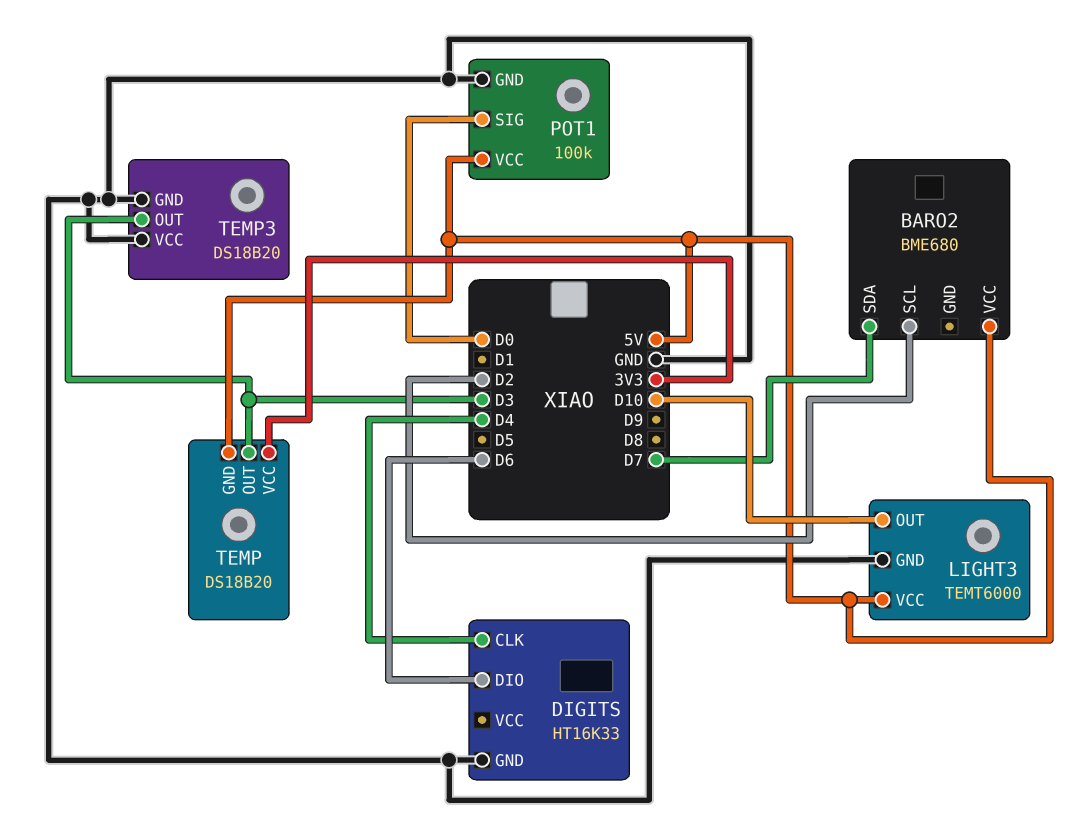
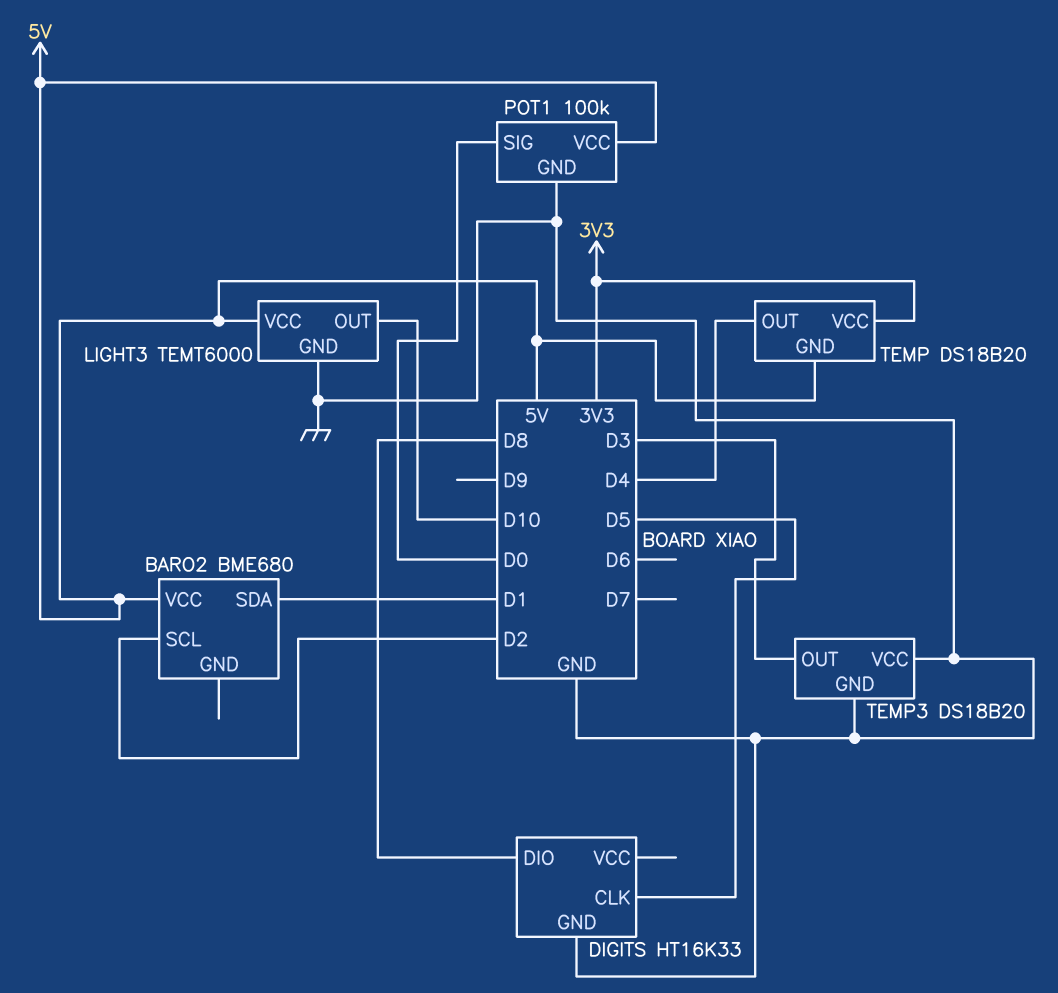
BARO2 pin SDA: D7 -> D1
DIGITS pin CLK: D4 -> D5
DIGITS pin DIO: D6 -> D8
TEMP pin OUT: D3 -> D4

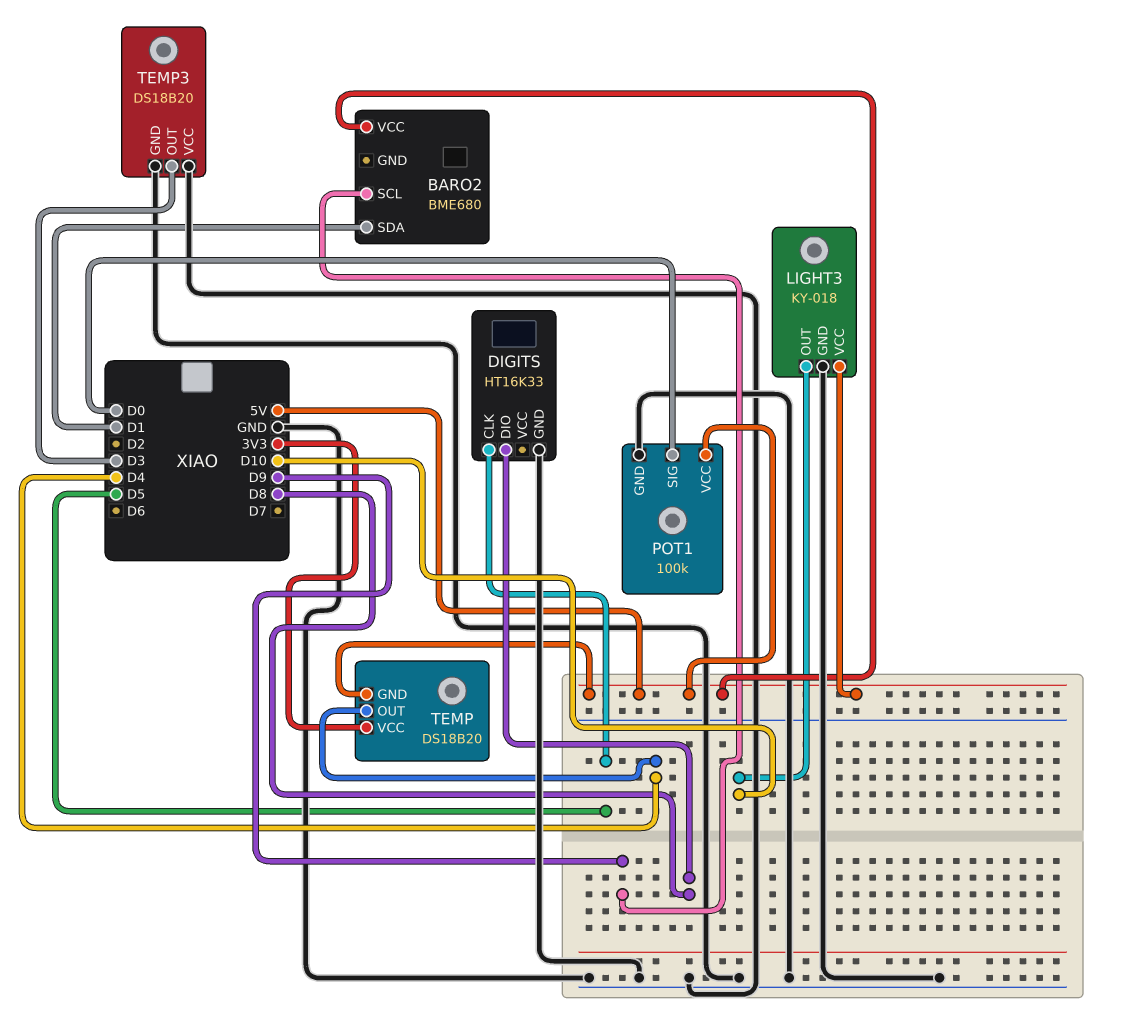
BARO2 pin SCL: D2 -> D9
LIGHT3: TEMT6000 -> KY-018

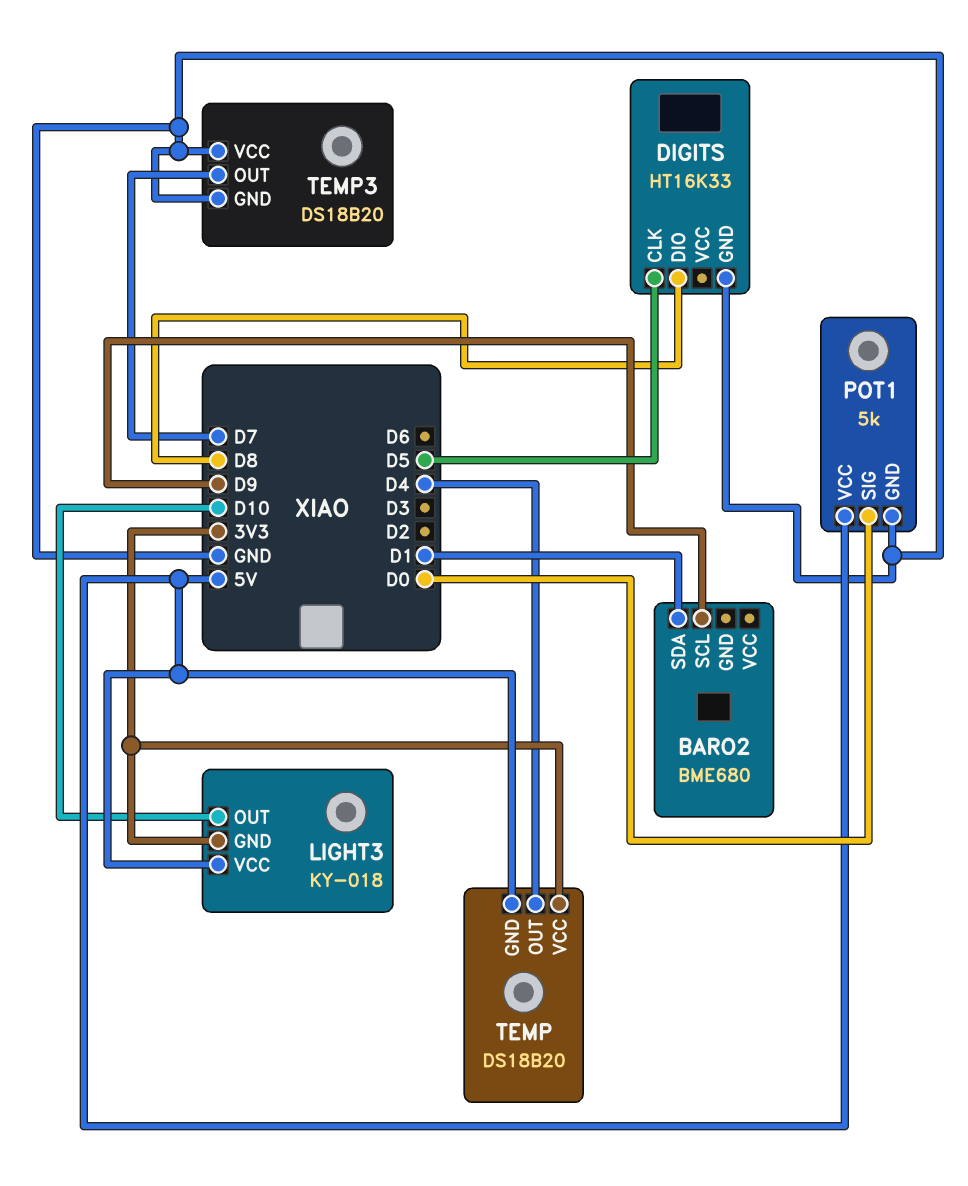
BARO2 pin VCC: 5V -> none
LIGHT3 pin GND: GND -> 3V3
POT1: 100k -> 5k
TEMP3 pin OUT: D3 -> D7

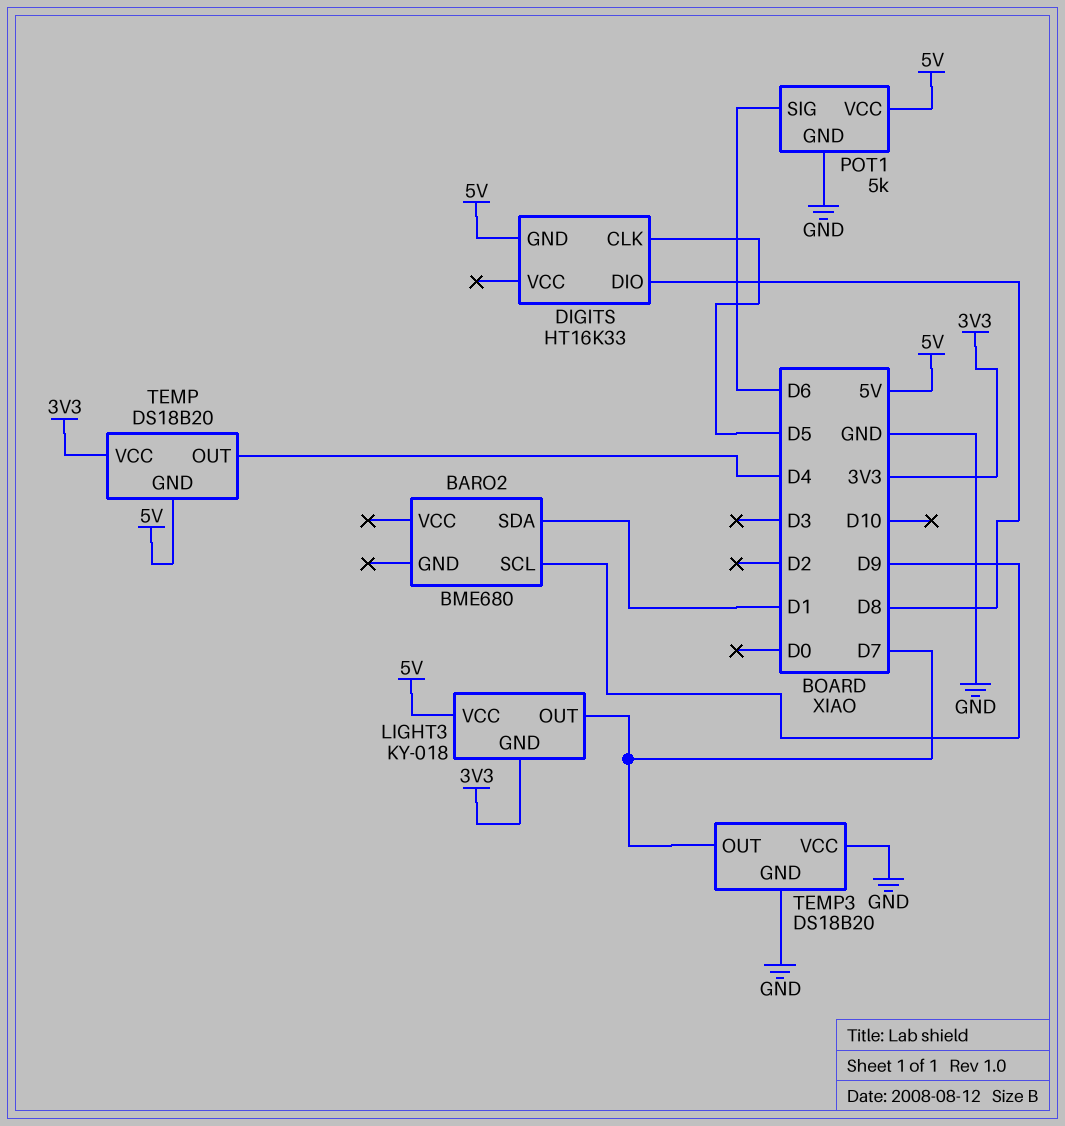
DIGITS pin GND: GND -> 5V
LIGHT3 pin OUT: D10 -> D7
POT1 pin SIG: D0 -> D6

